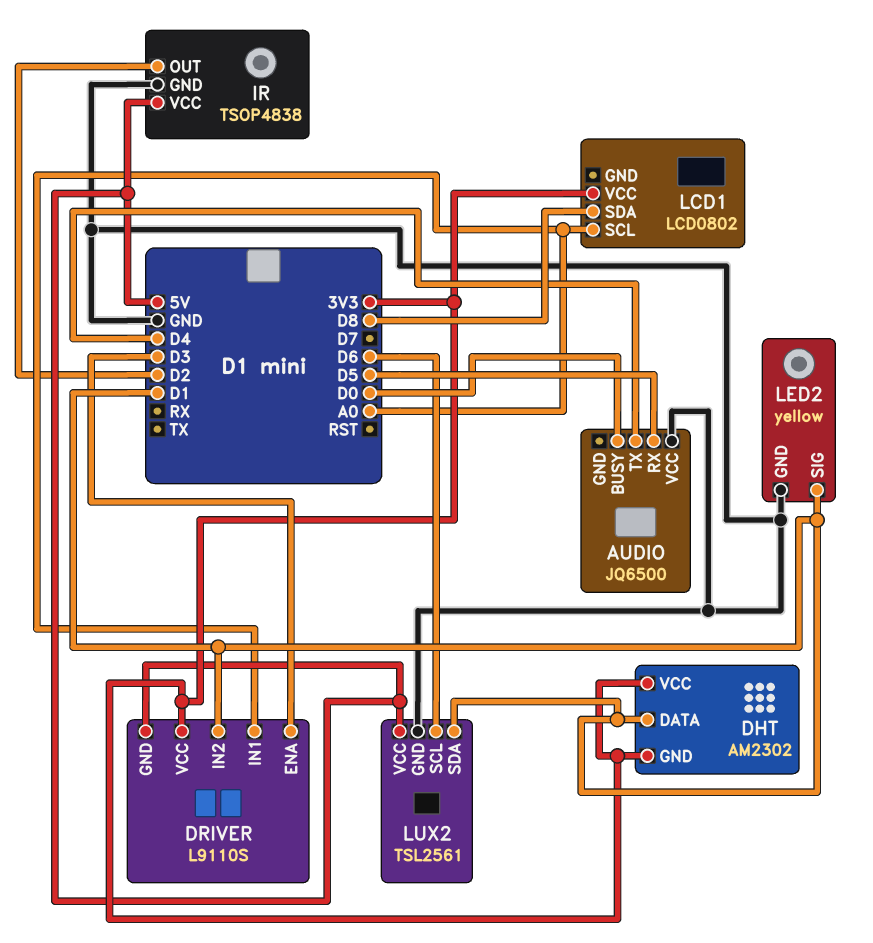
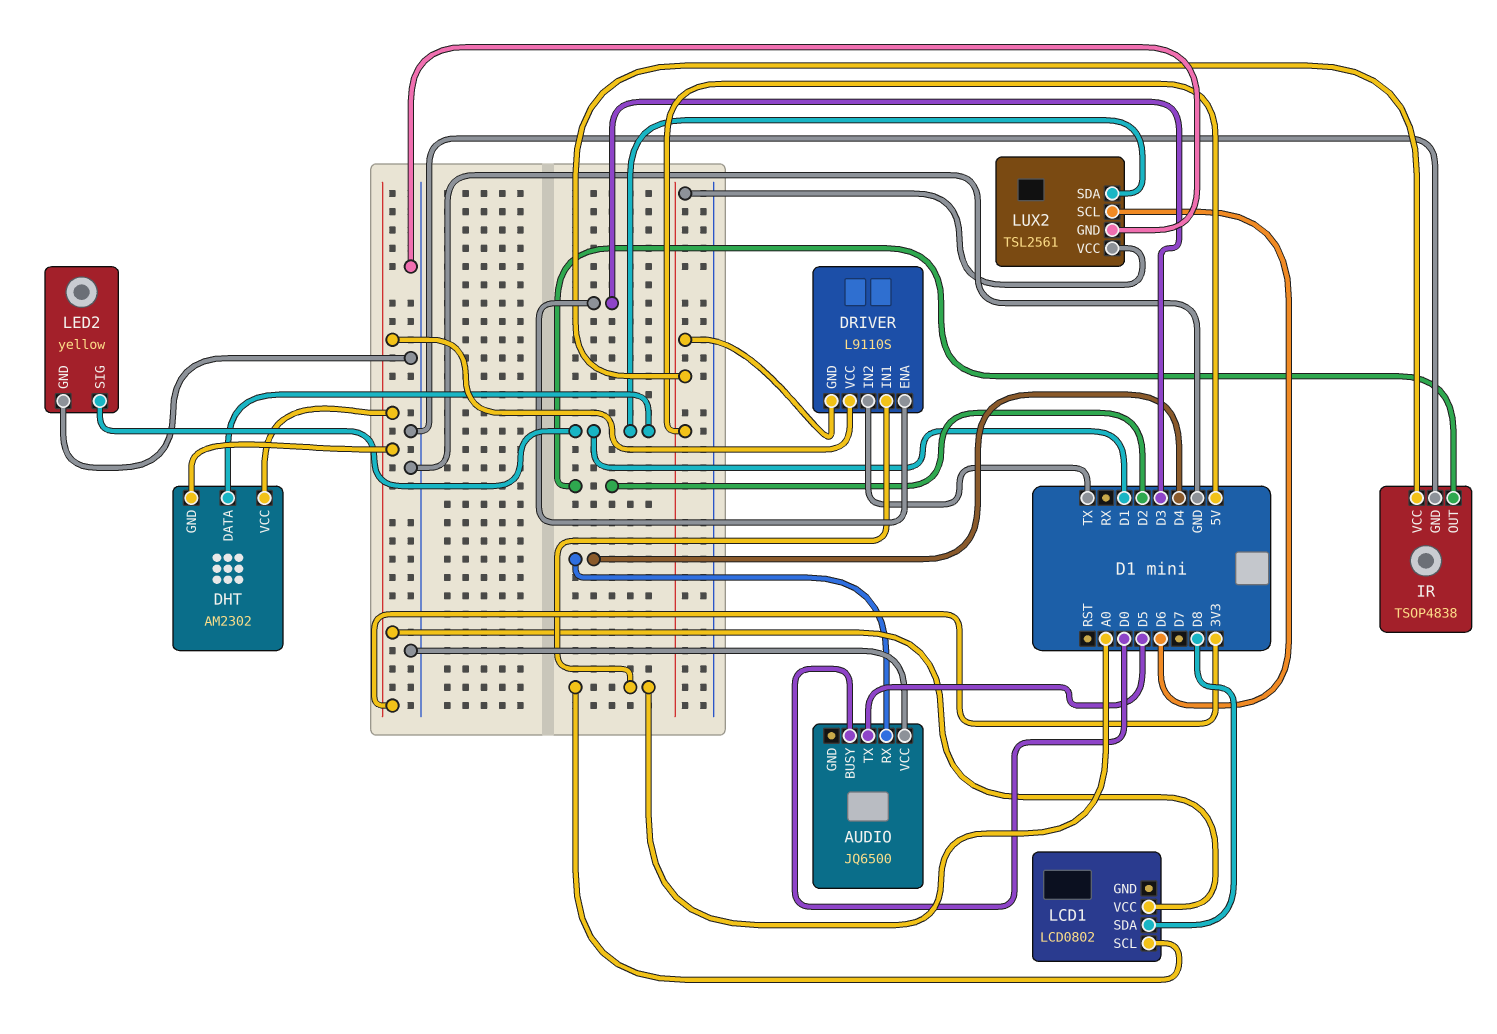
AUDIO pin RX: D5 -> D4
AUDIO pin TX: D4 -> D5
DRIVER pin IN2: D1 -> TX

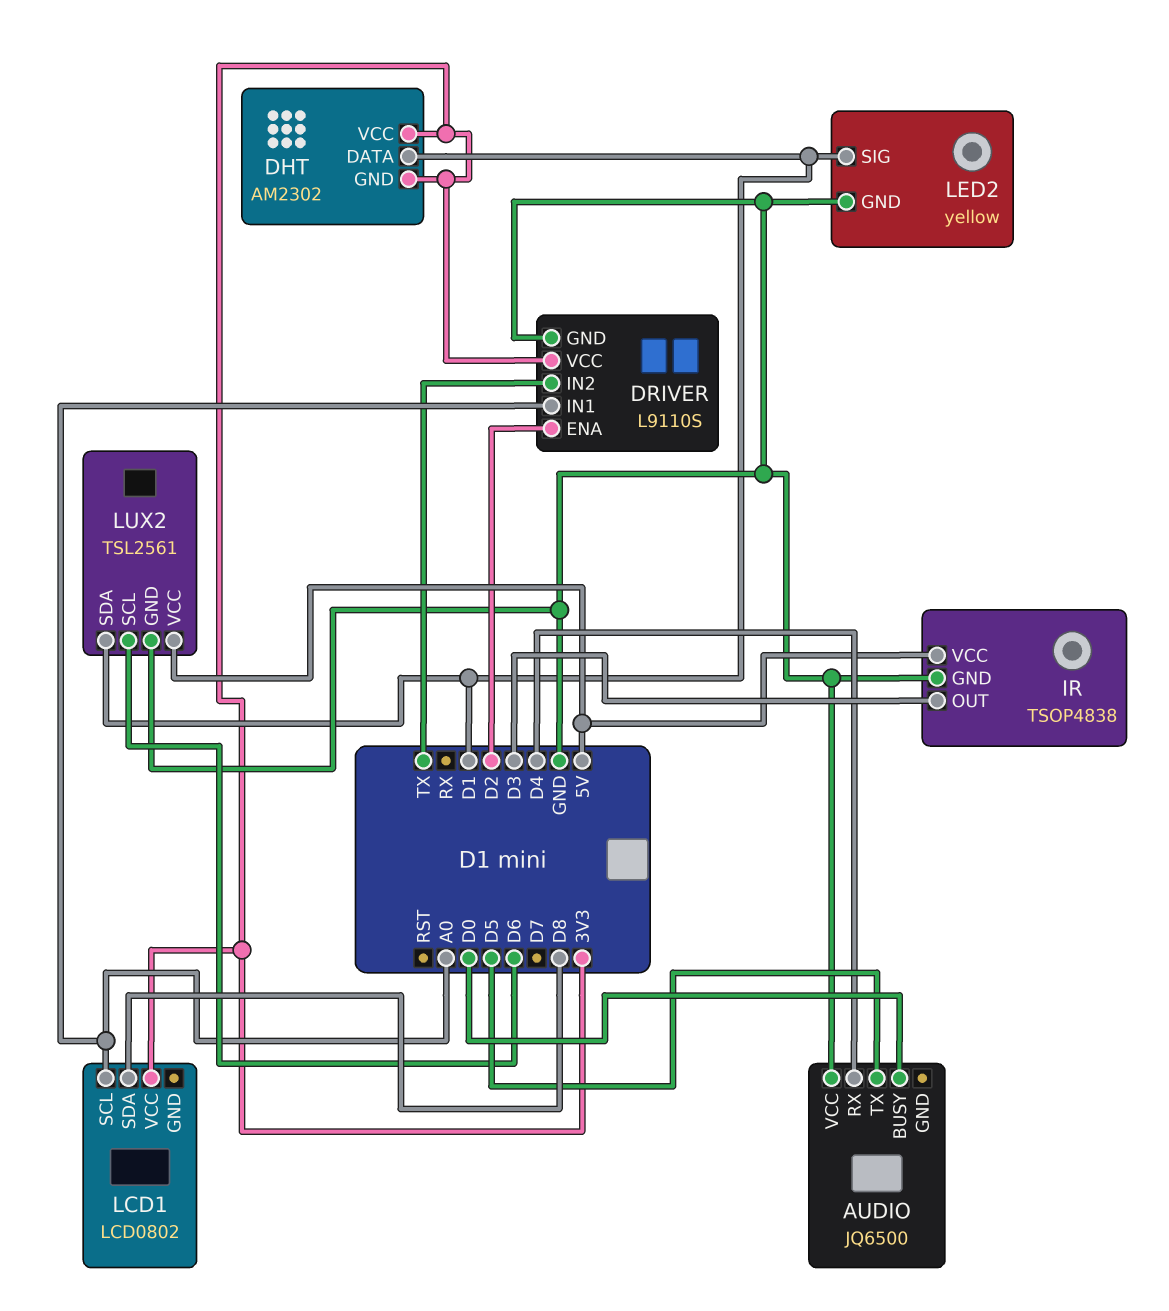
DRIVER pin ENA: D3 -> D2
DRIVER pin GND: 5V -> GND
IR pin OUT: D2 -> D3

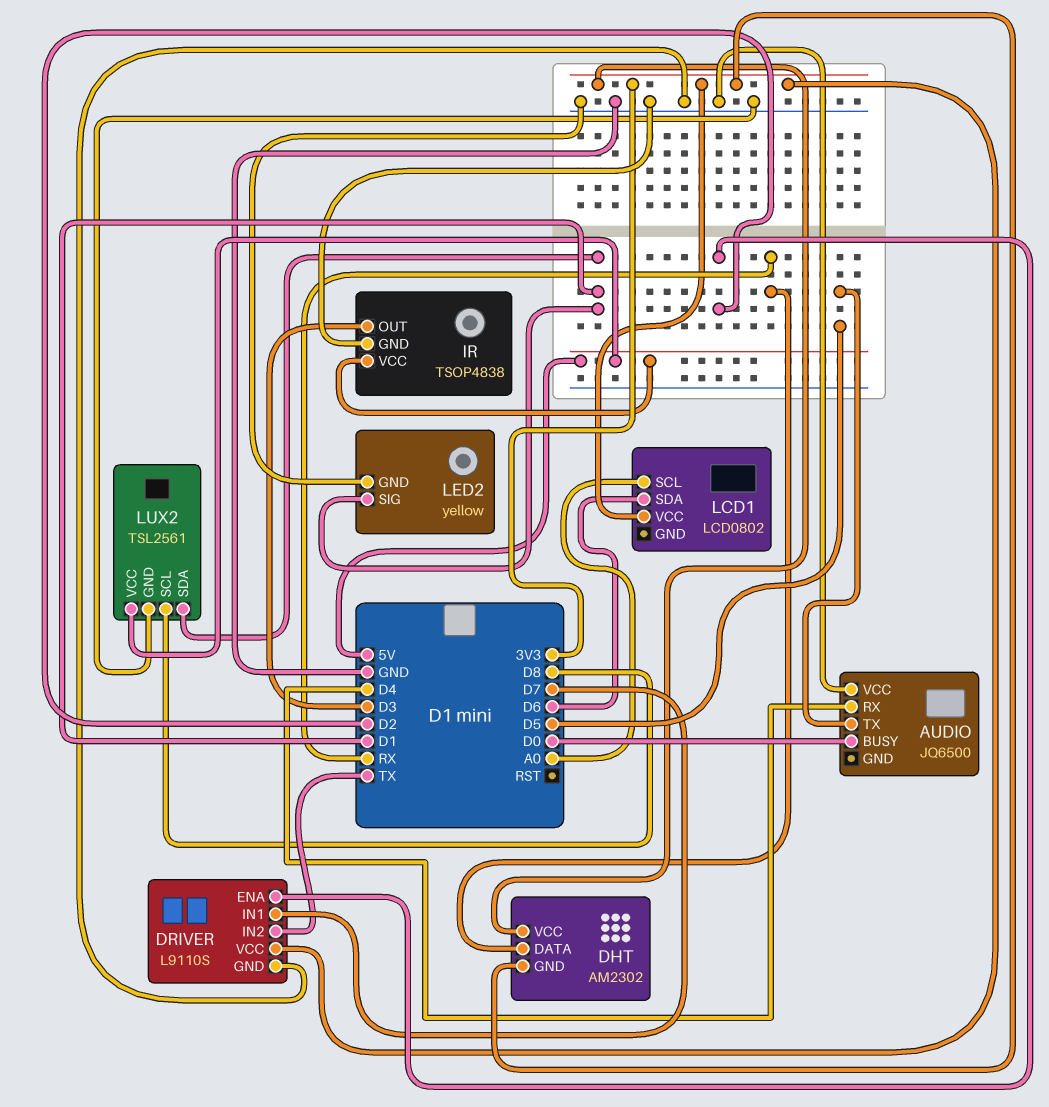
DHT pin DATA: D1 -> RX
DRIVER pin IN1: A0 -> D7
LCD1 pin SDA: D8 -> D6
LUX2 pin SCL: D6 -> D8

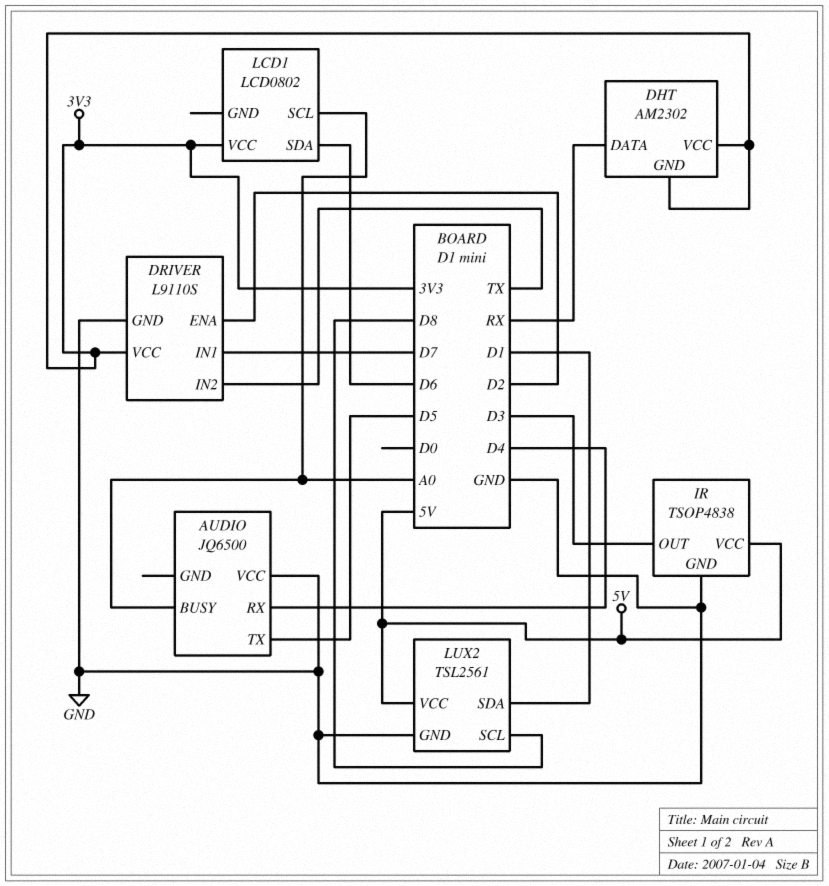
AUDIO pin BUSY: D0 -> A0
LED2: yellow -> none
LED2 pin GND: GND -> none
LED2 pin SIG: D1 -> none

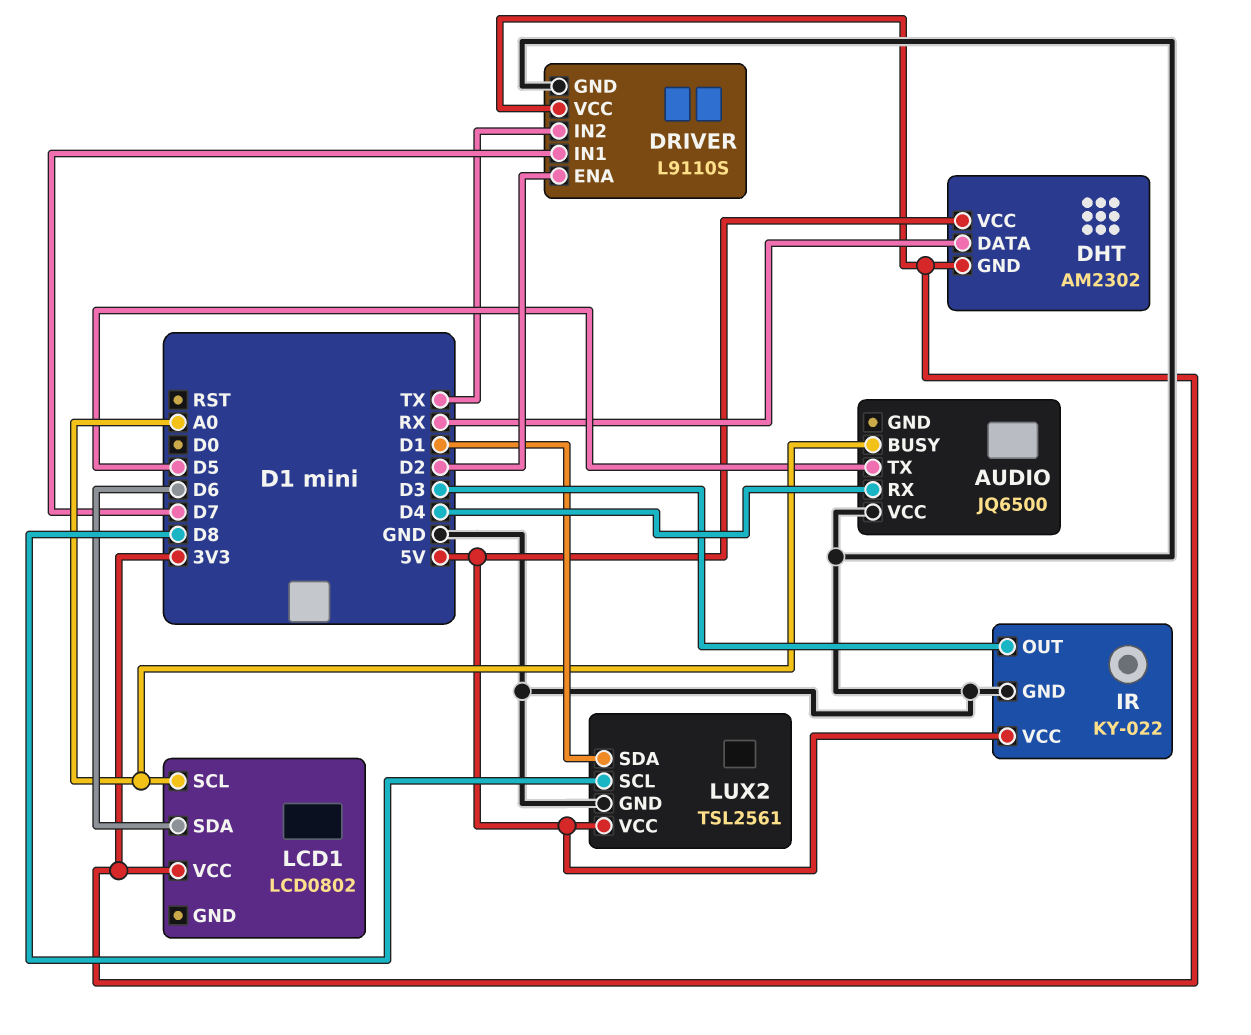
DHT pin VCC: 3V3 -> 5V
IR: TSOP4838 -> KY-022

